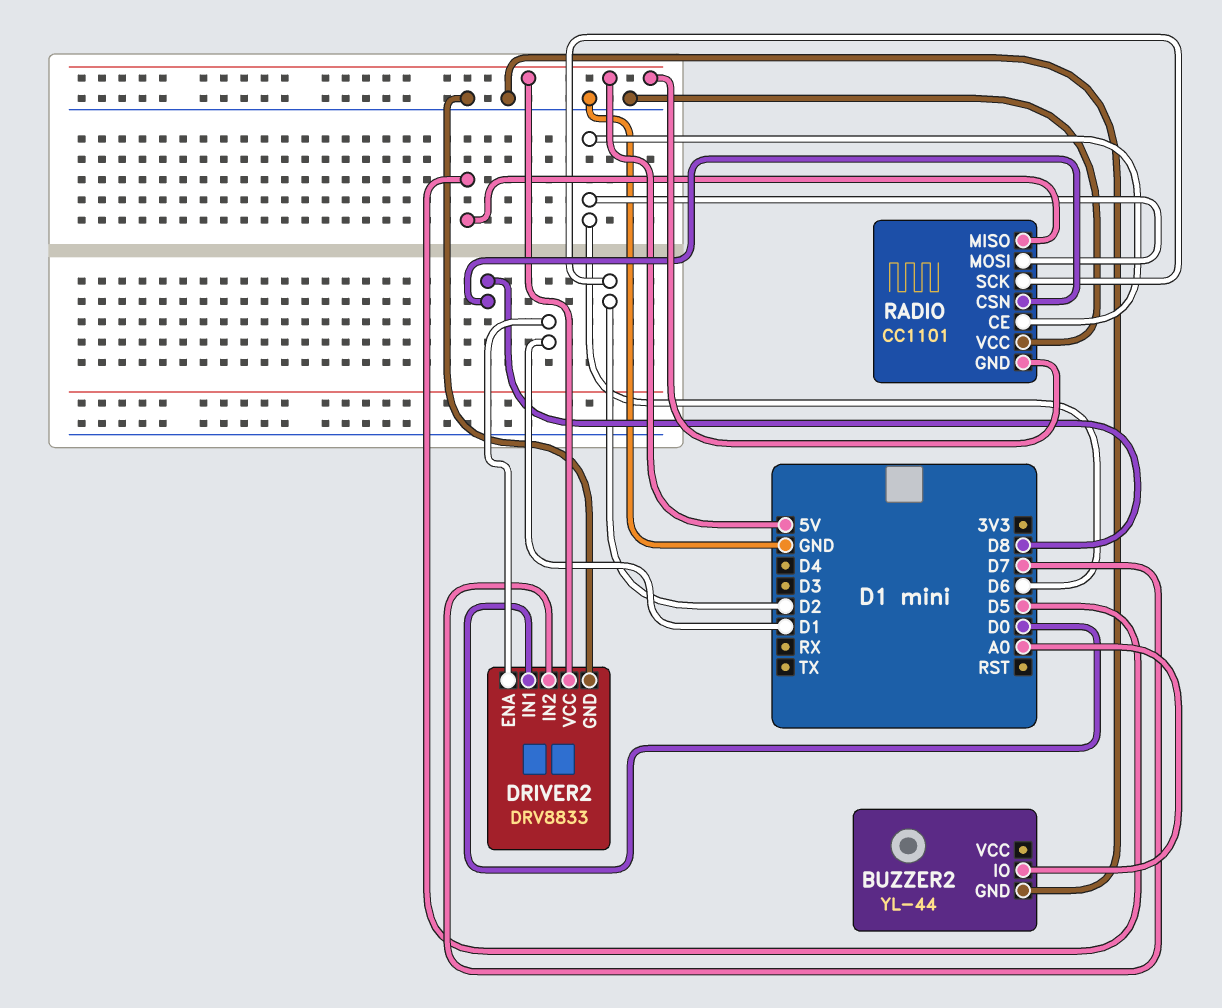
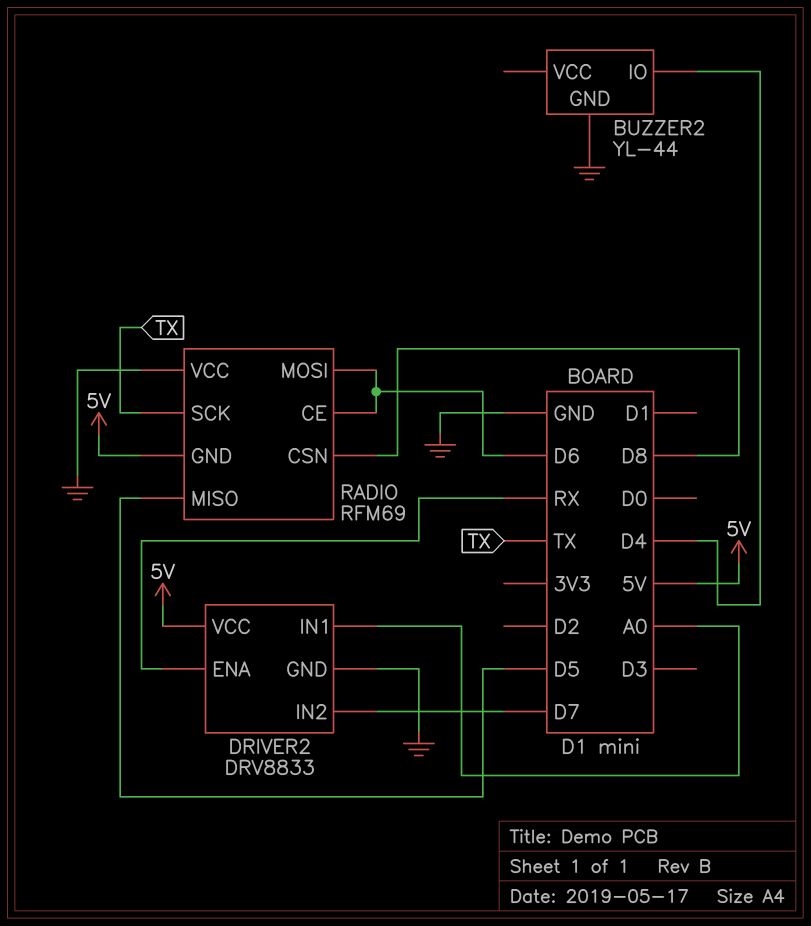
BUZZER2 pin IO: A0 -> D4
DRIVER2 pin ENA: D1 -> RX
DRIVER2 pin IN1: D0 -> A0
RADIO: CC1101 -> RFM69
RADIO pin SCK: D2 -> TX

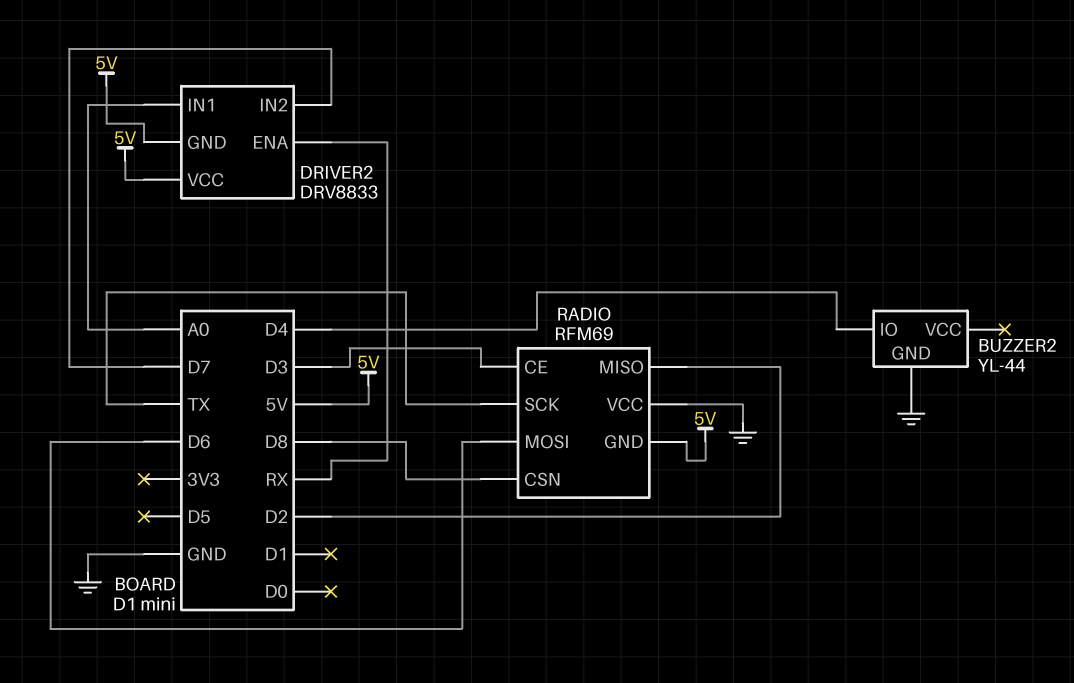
DRIVER2 pin GND: GND -> 5V
RADIO pin CE: D6 -> D3
RADIO pin MISO: D5 -> D2

